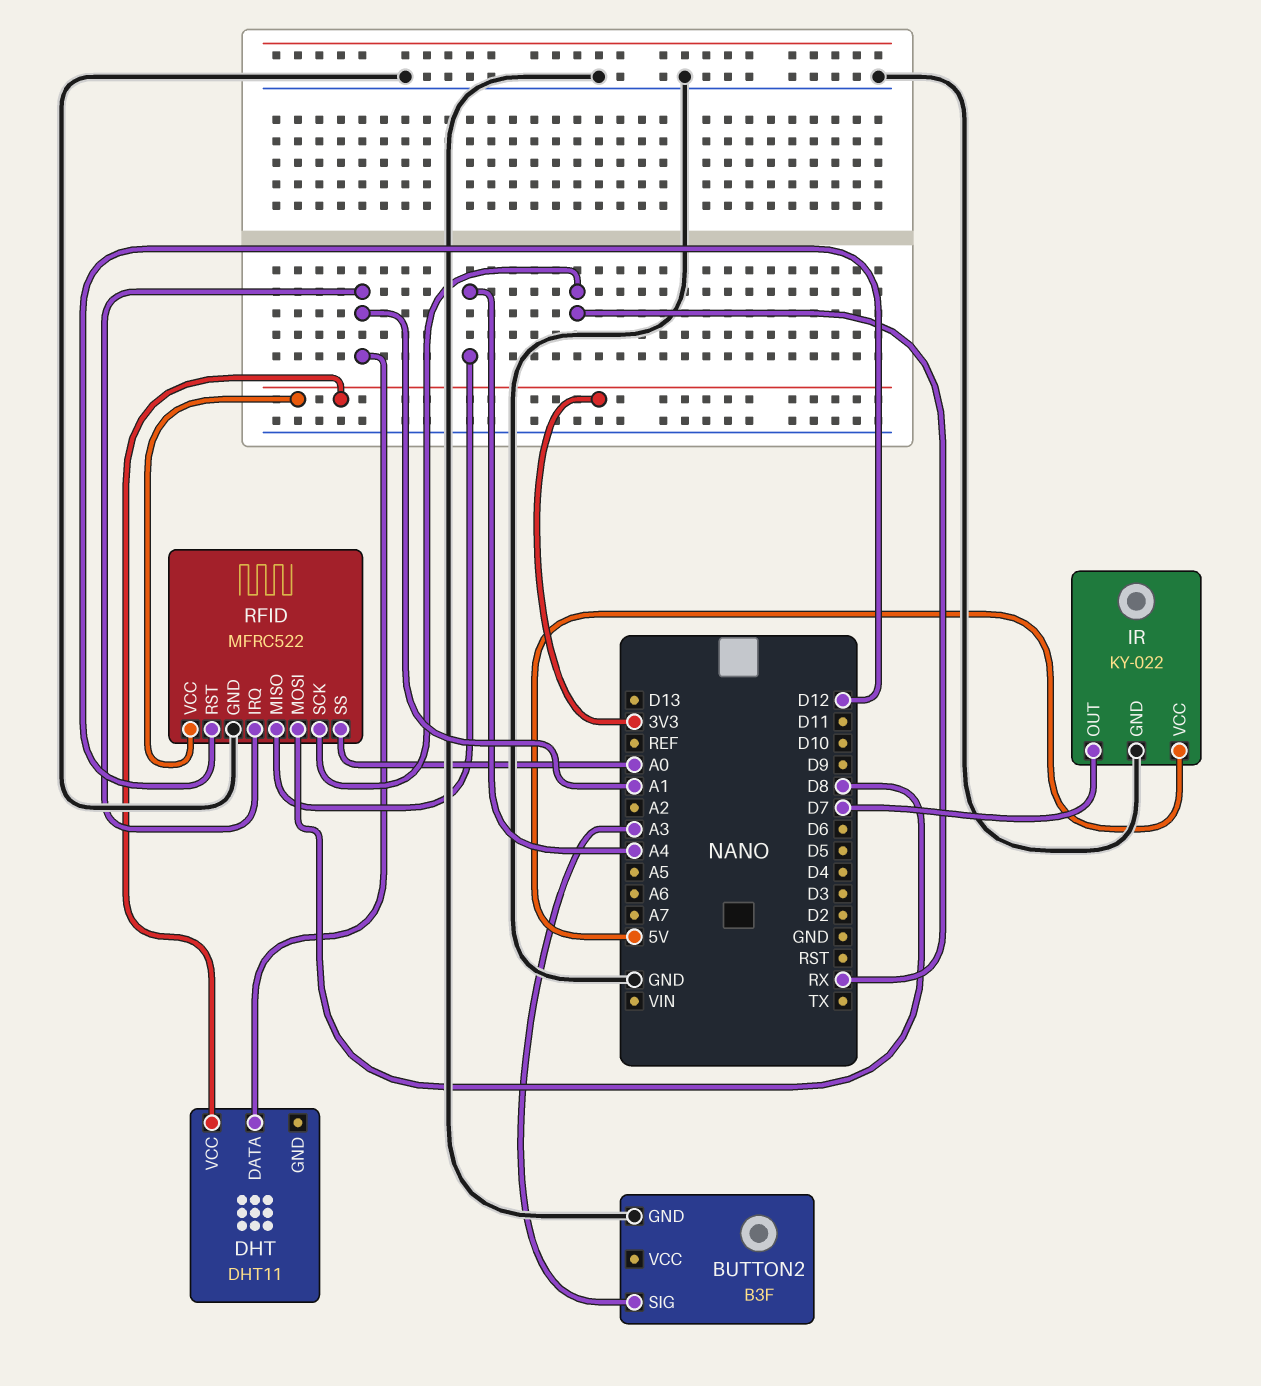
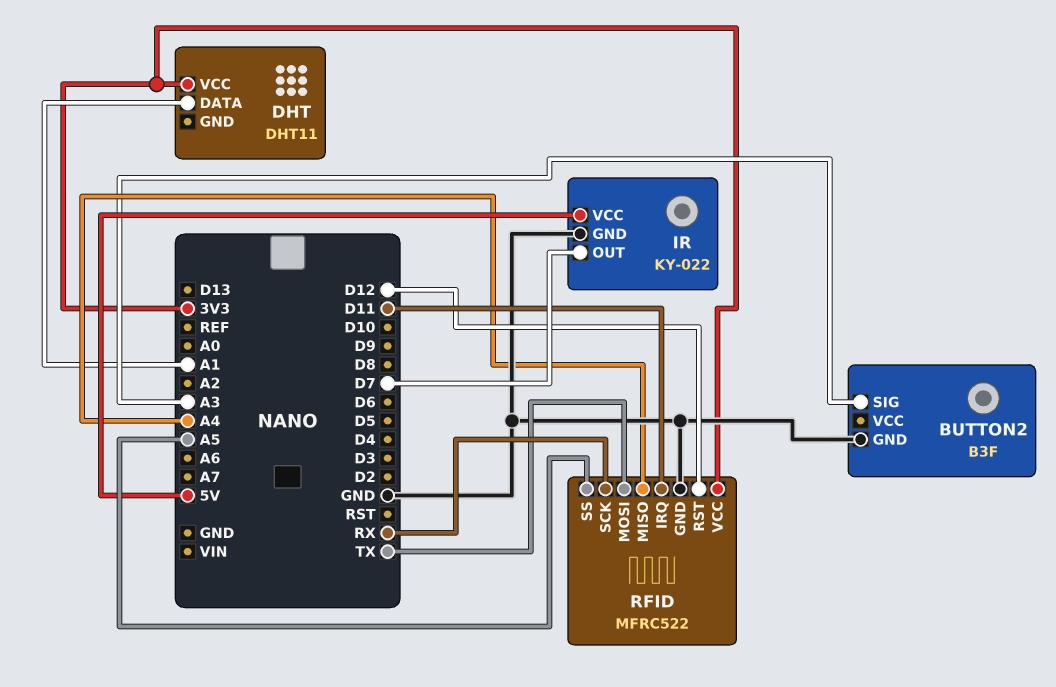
RFID pin IRQ: A1 -> D11
RFID pin MOSI: D8 -> TX
RFID pin SS: A0 -> A5

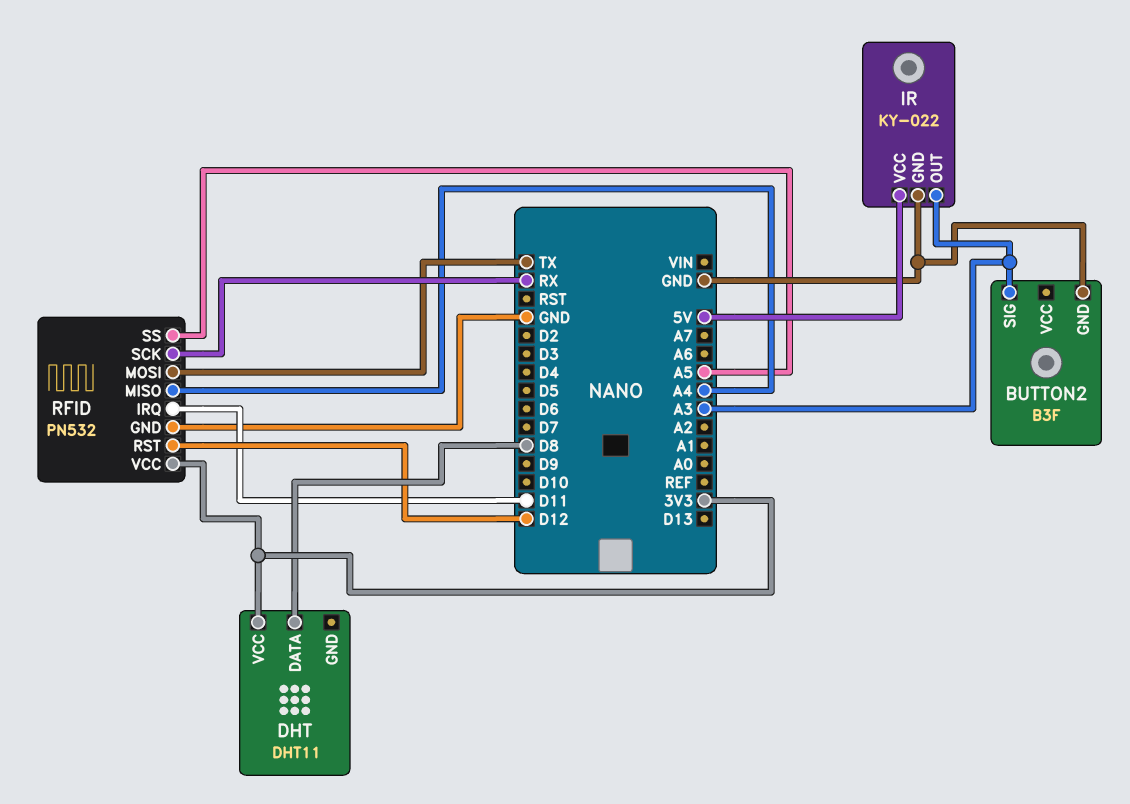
DHT pin DATA: A1 -> D8
IR pin OUT: D7 -> A3
RFID: MFRC522 -> PN532

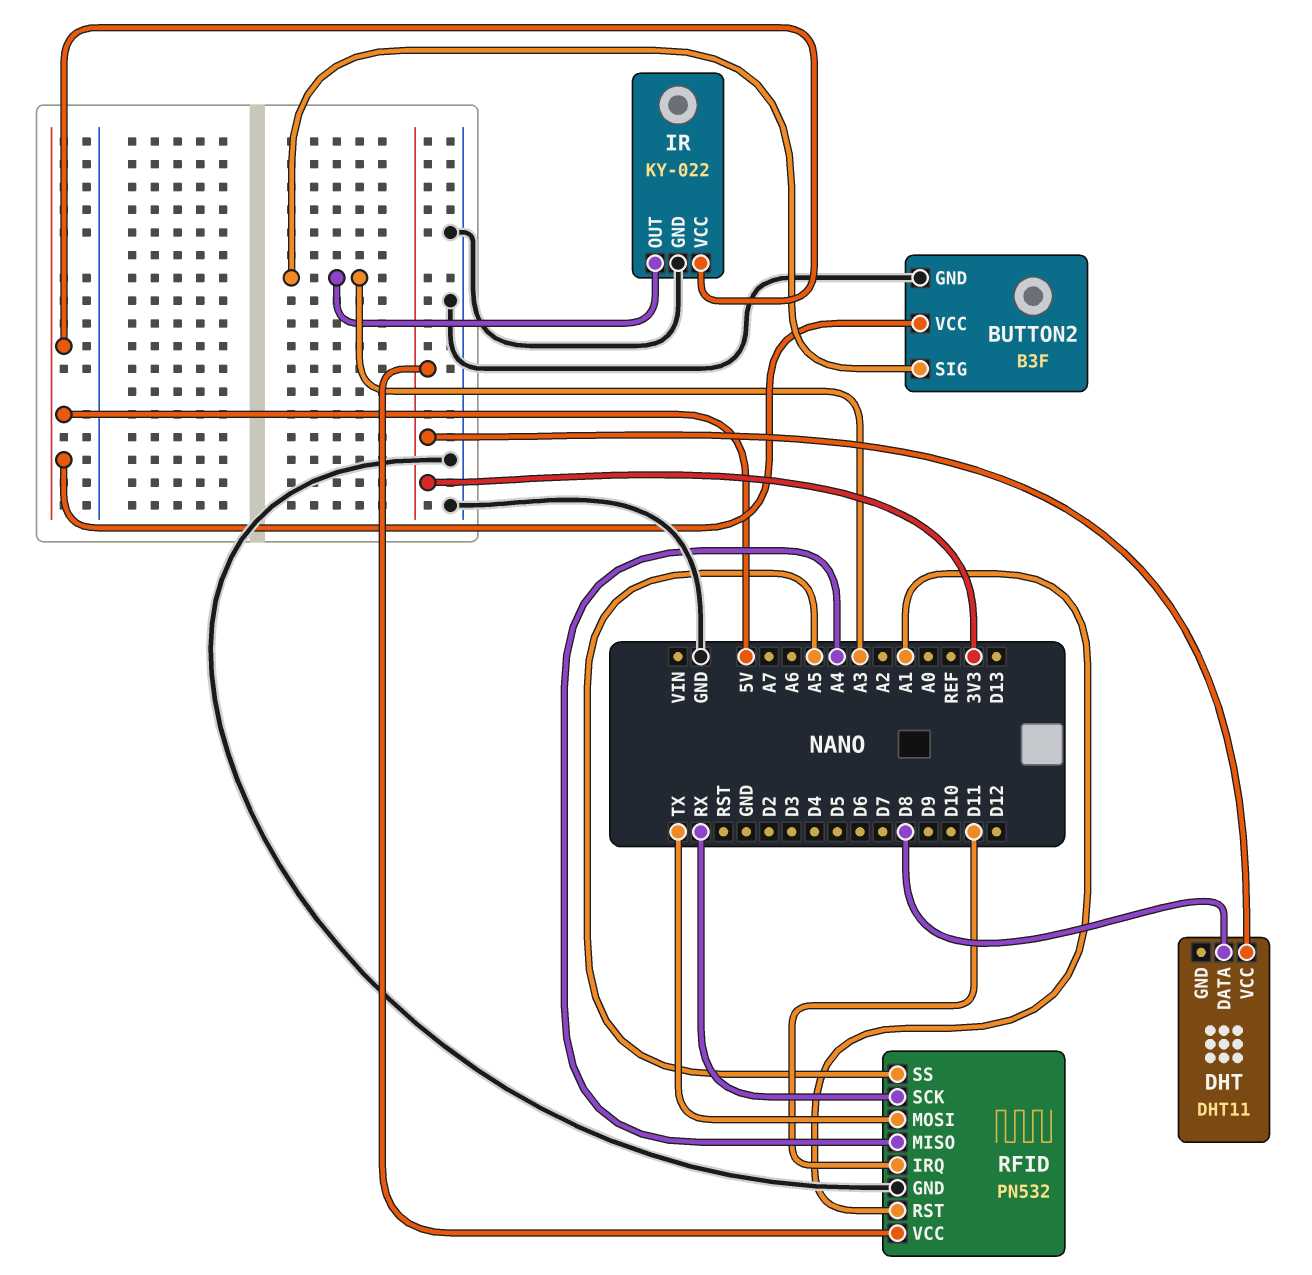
BUTTON2 pin VCC: none -> 5V
RFID pin RST: D12 -> A1

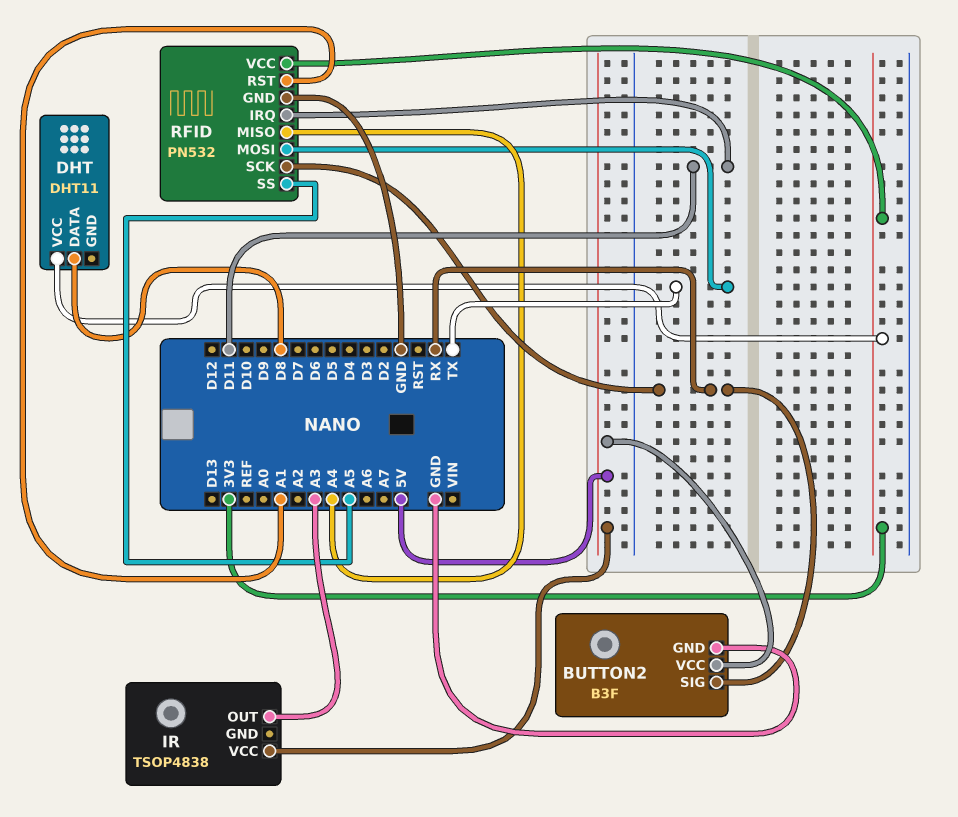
BUTTON2 pin SIG: A3 -> RX
IR: KY-022 -> TSOP4838
IR pin GND: GND -> none

